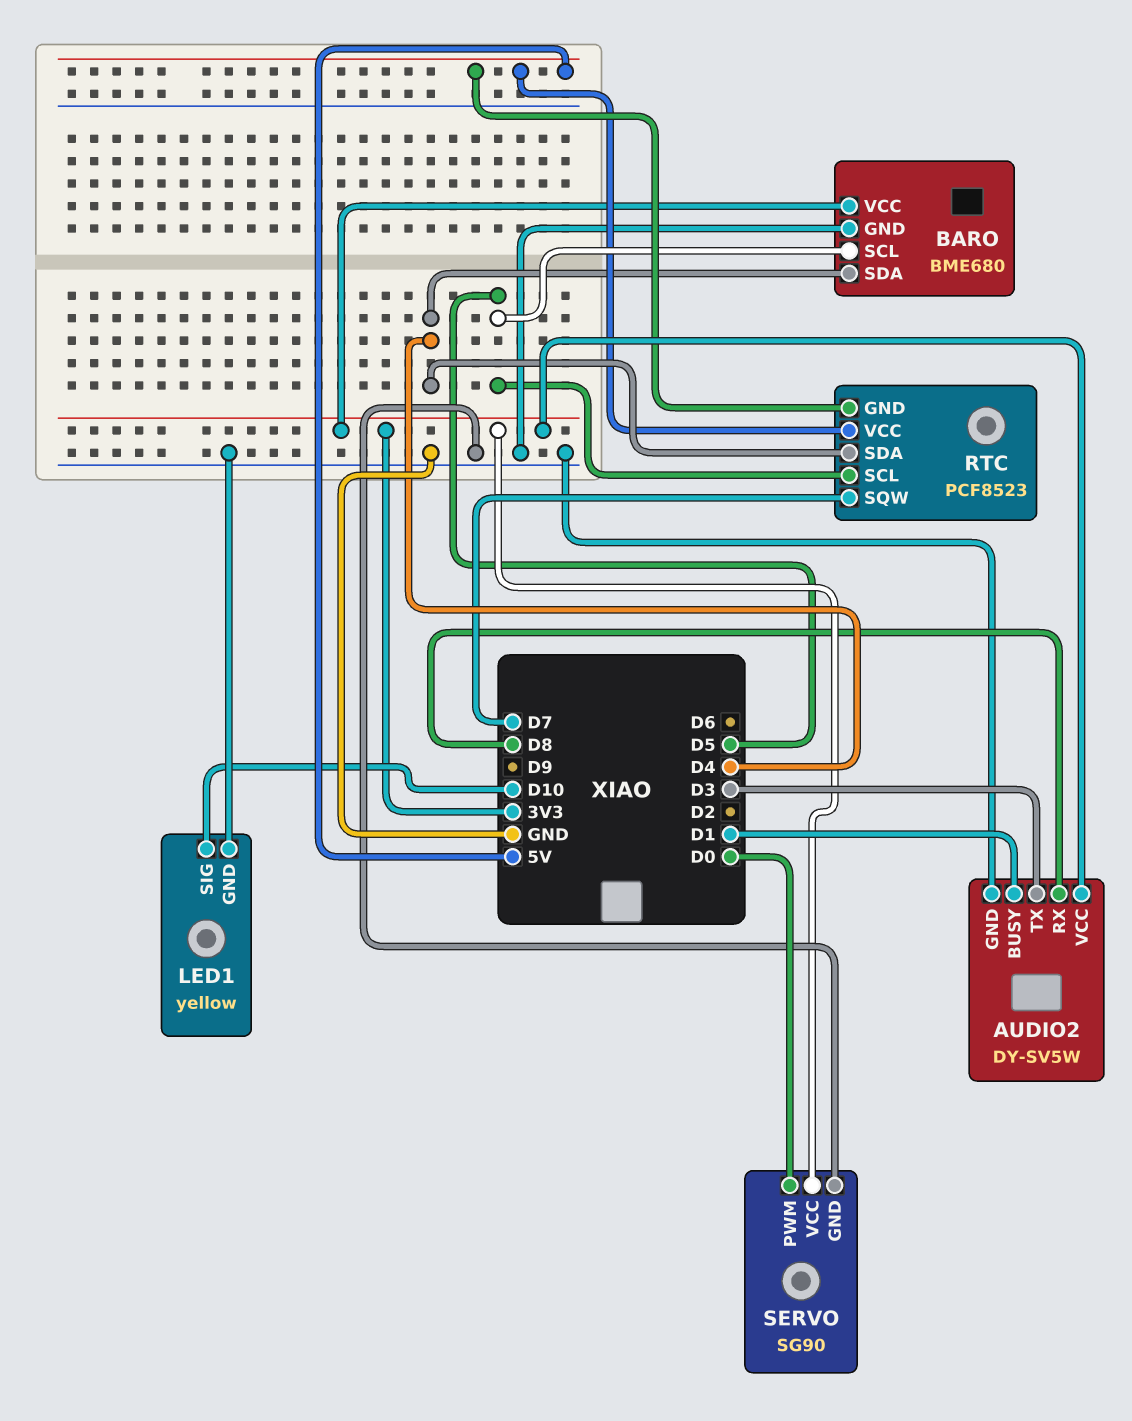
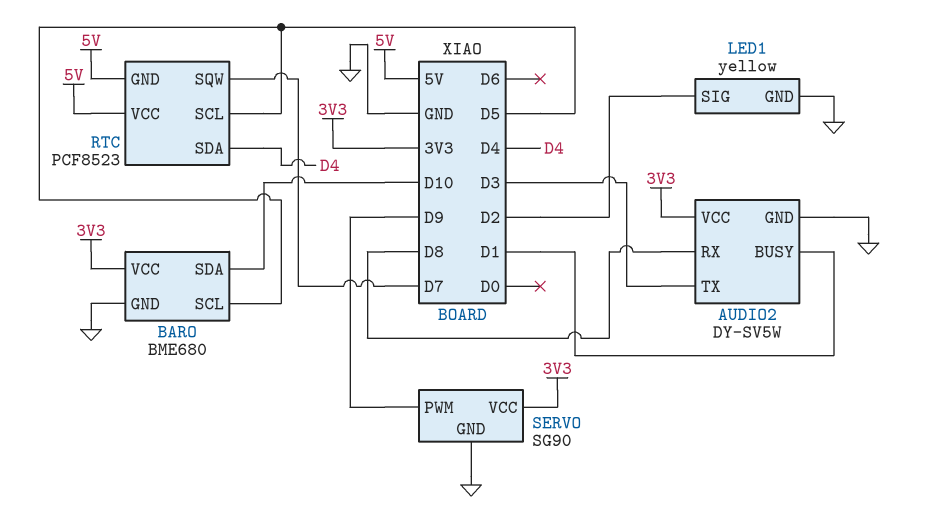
BARO pin SDA: D4 -> D10
LED1 pin SIG: D10 -> D2
SERVO pin PWM: D0 -> D9

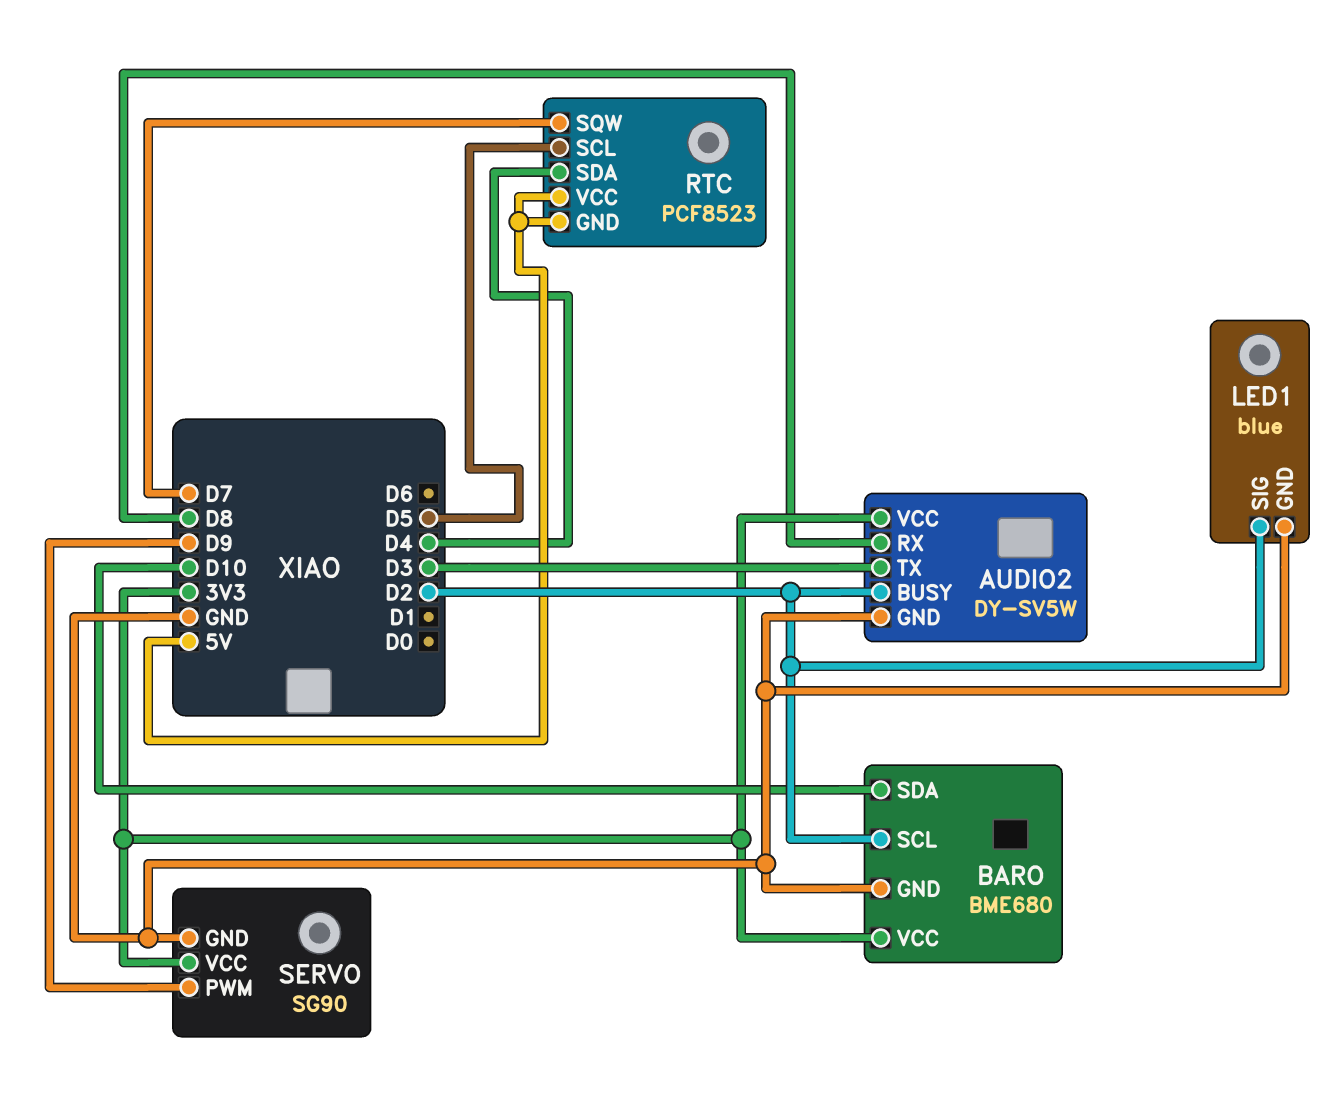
AUDIO2 pin BUSY: D1 -> D2
BARO pin SCL: D5 -> D2
LED1: yellow -> blue

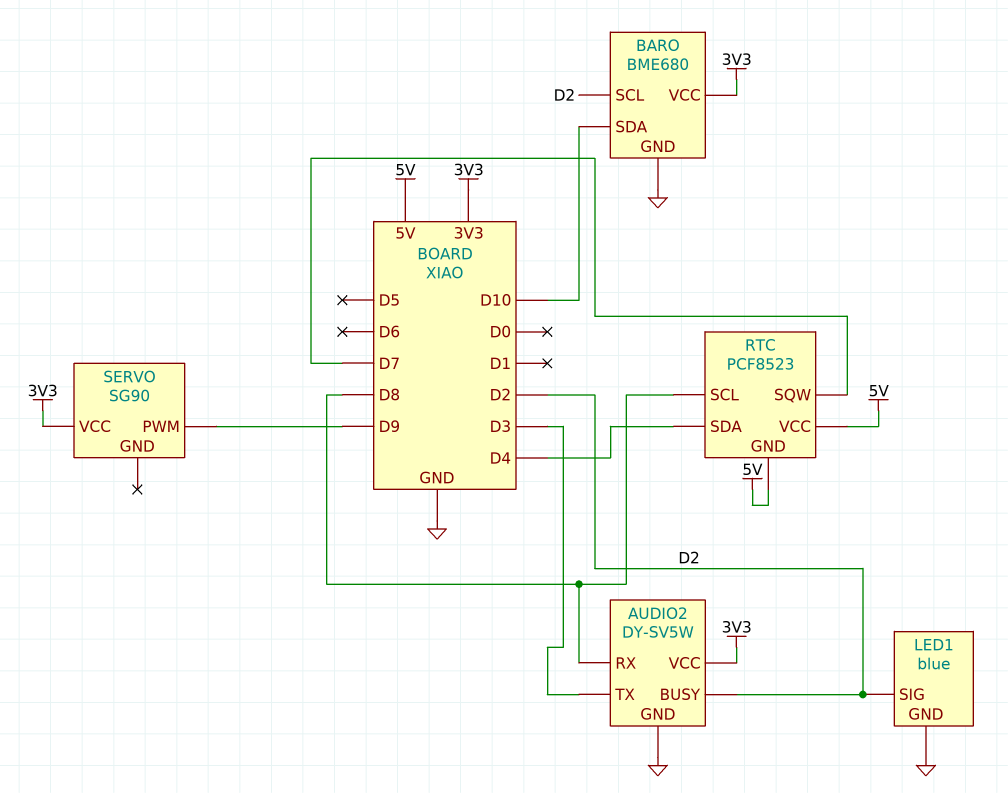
RTC pin SCL: D5 -> D8
SERVO pin GND: GND -> none

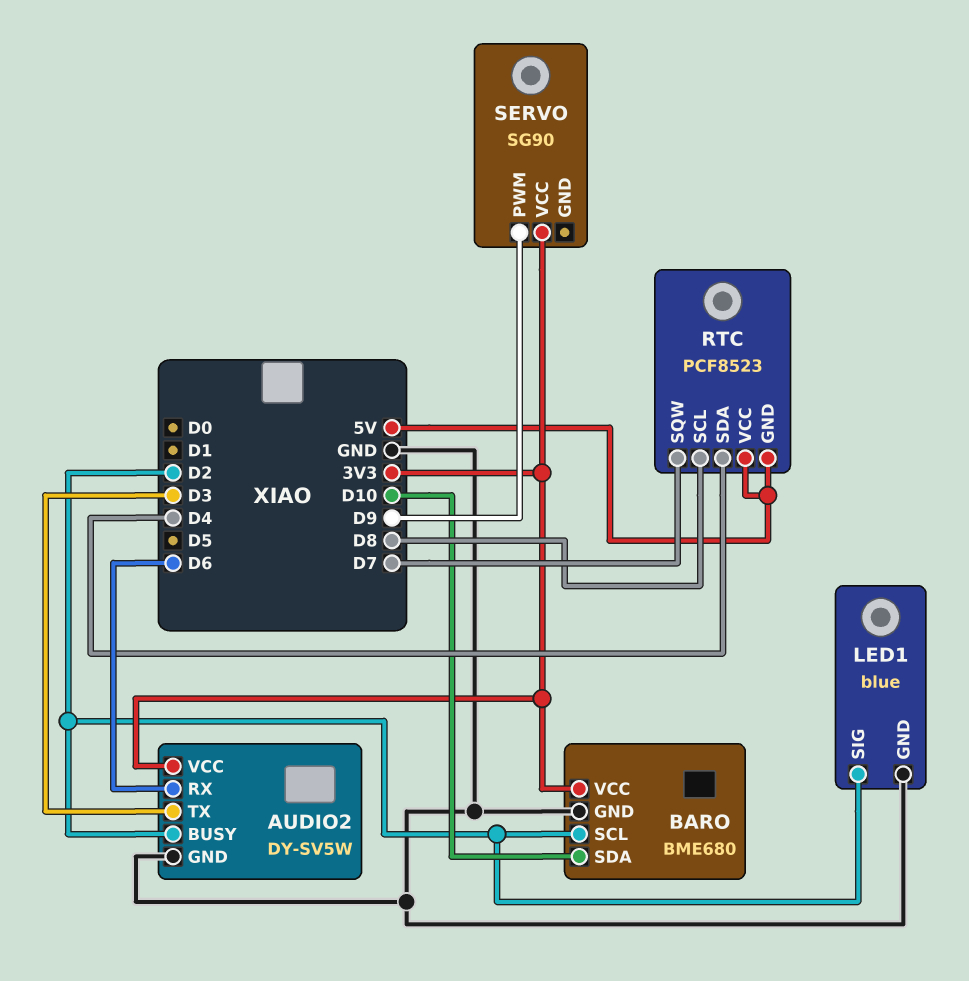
AUDIO2 pin RX: D8 -> D6

